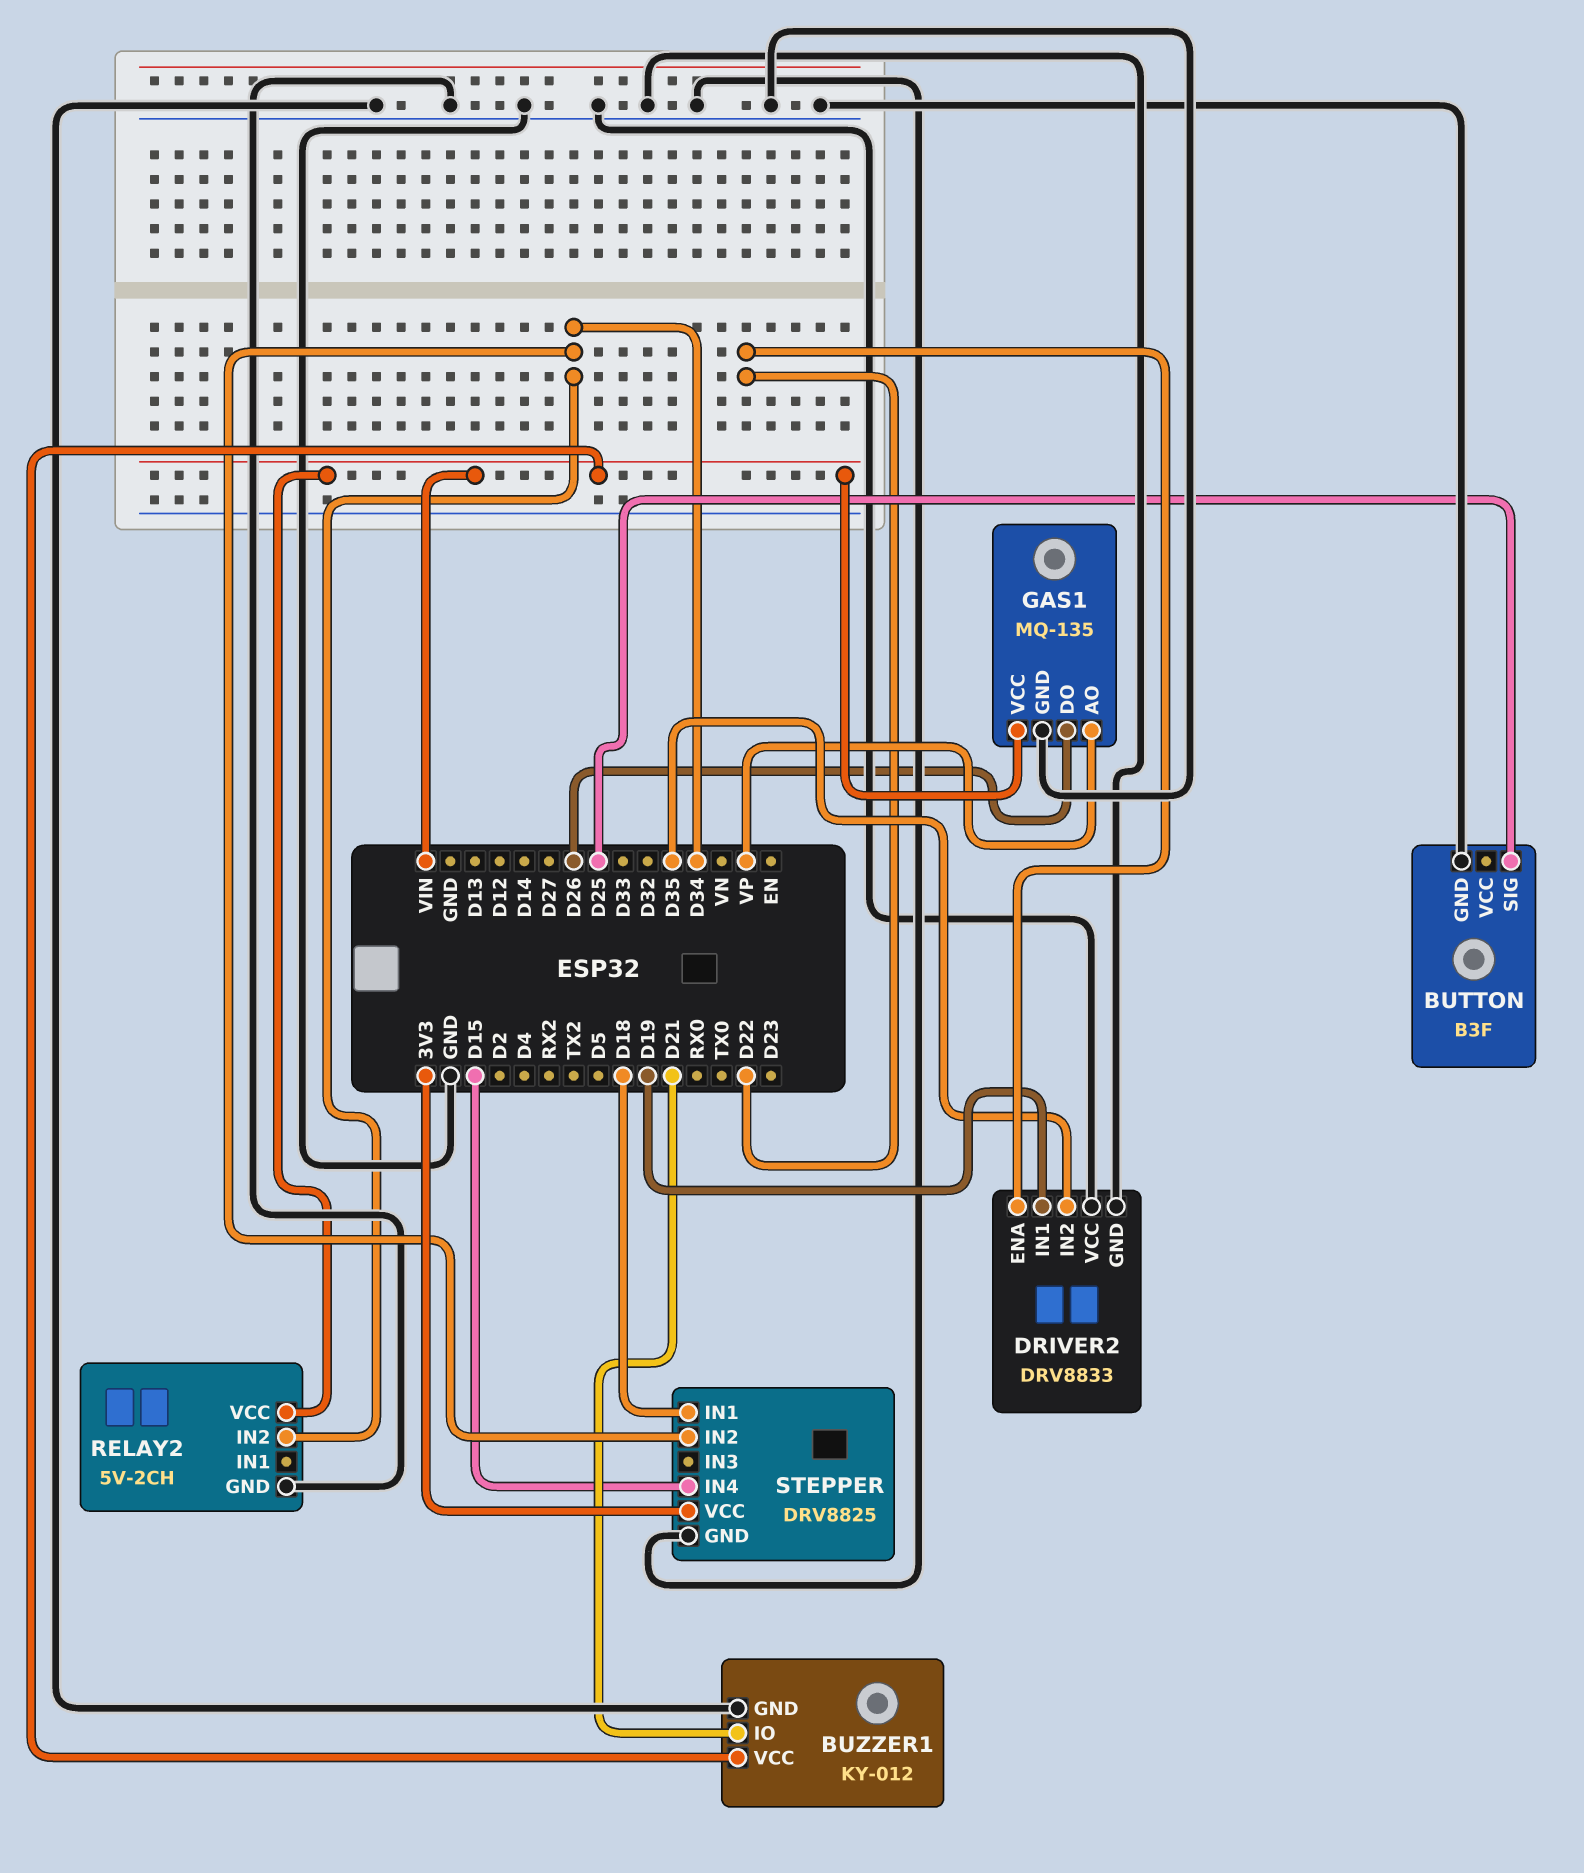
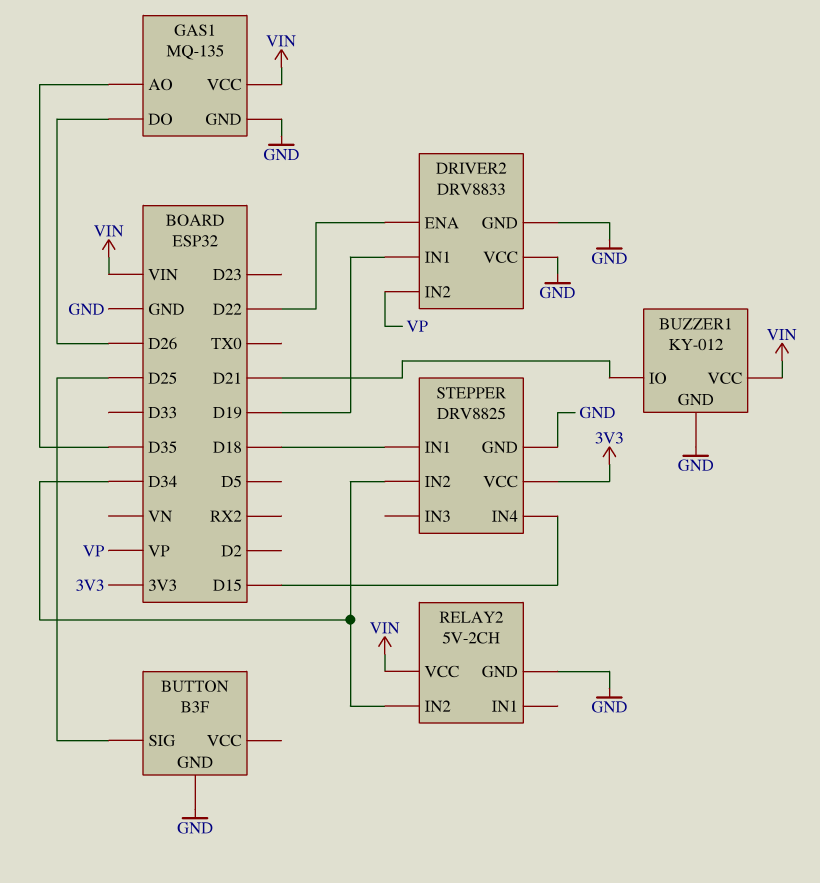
DRIVER2 pin IN2: D35 -> VP
GAS1 pin AO: VP -> D35

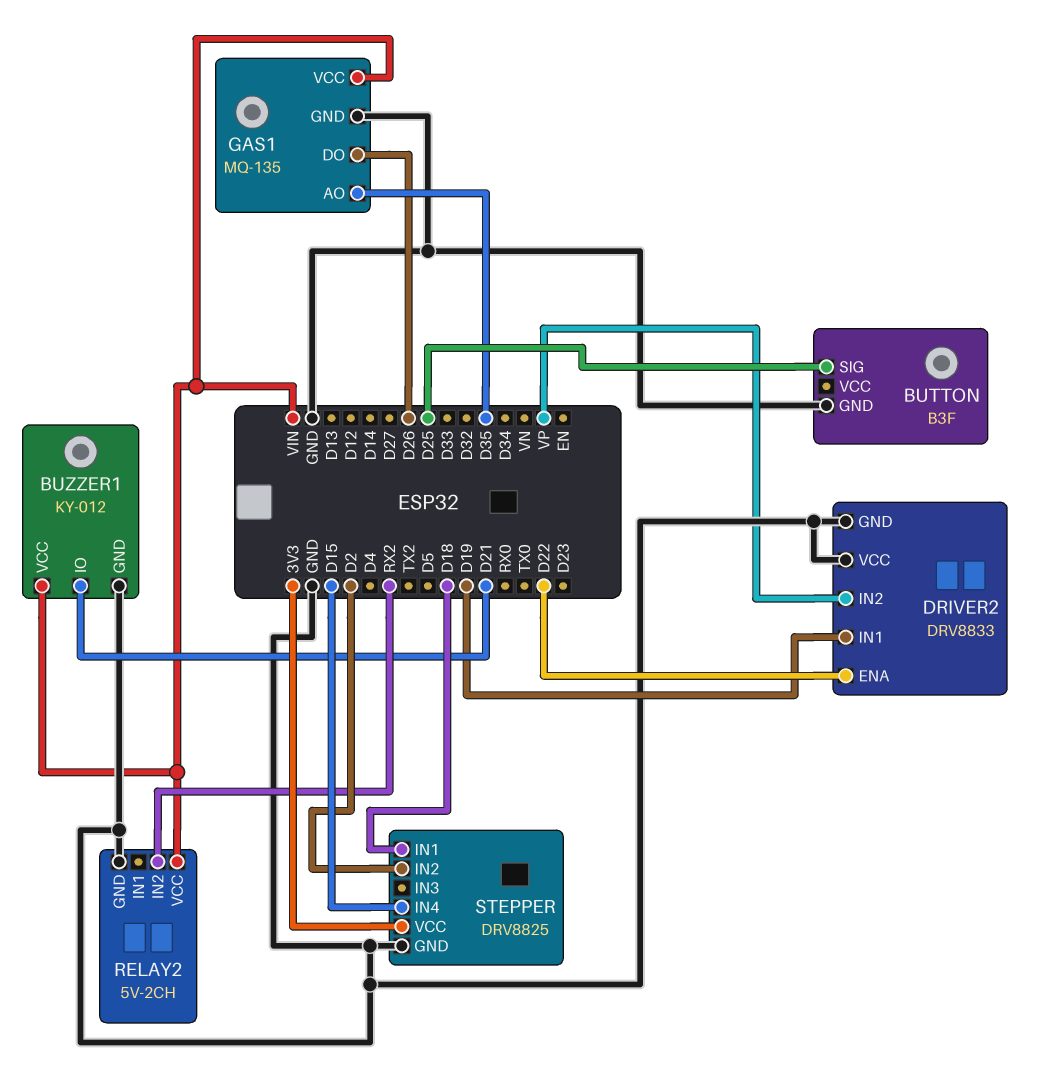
RELAY2 pin IN2: D34 -> RX2
STEPPER pin IN2: D34 -> D2

